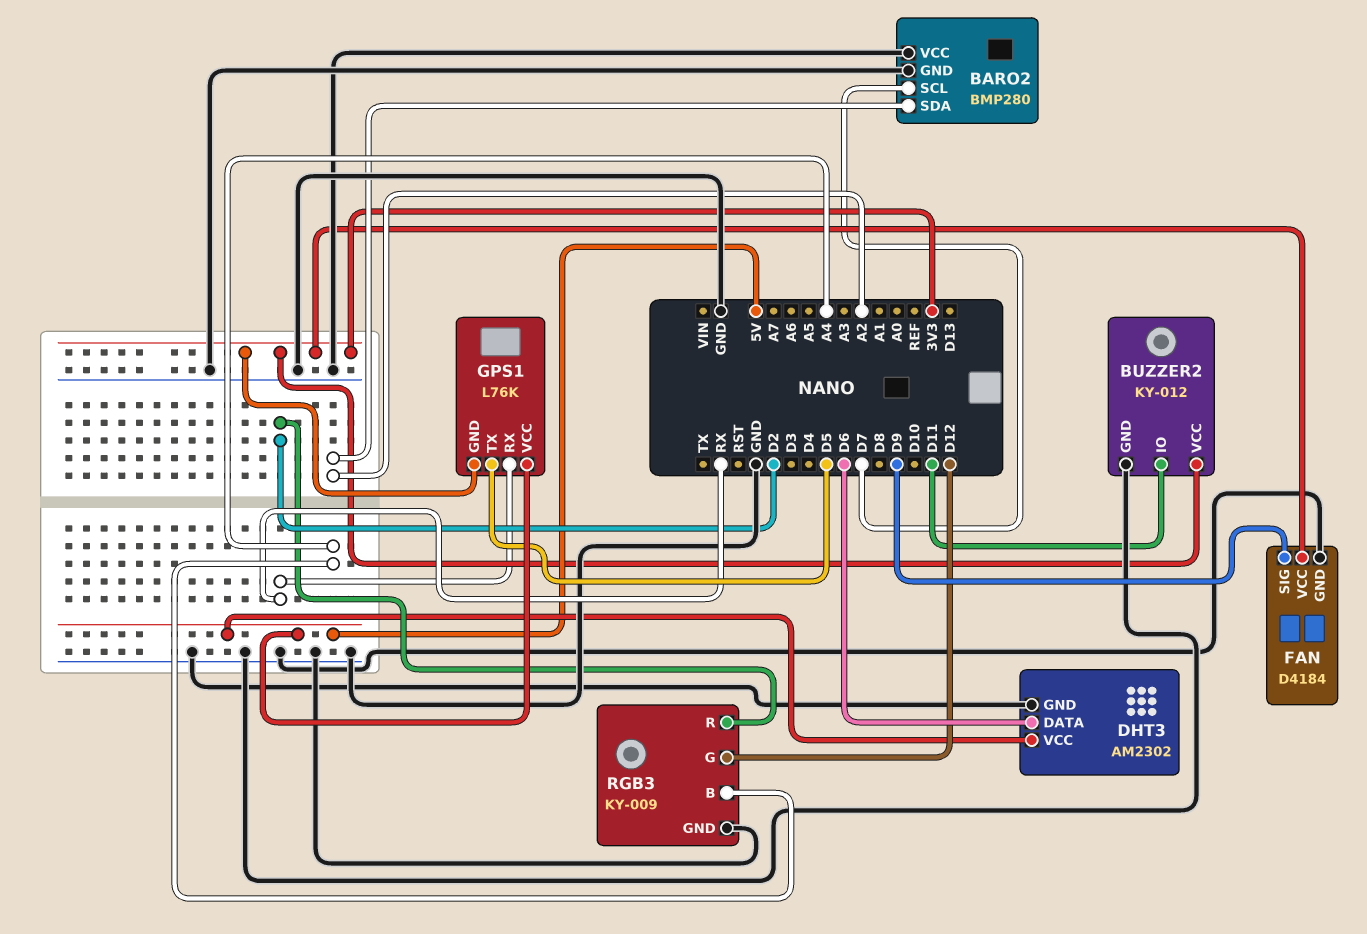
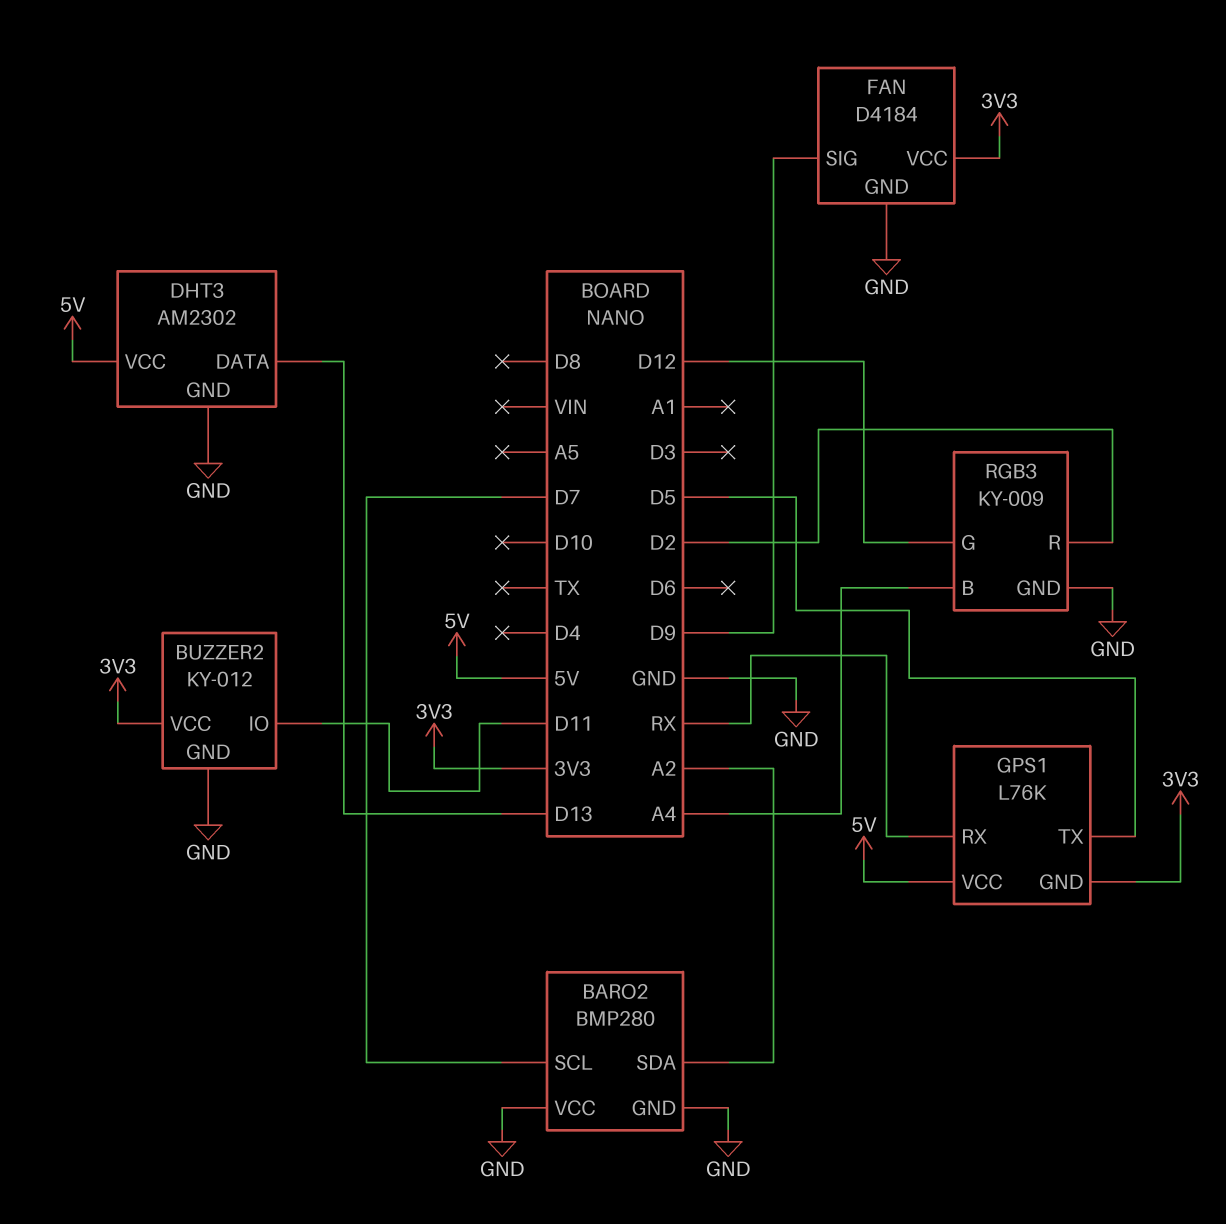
DHT3 pin DATA: D6 -> D13

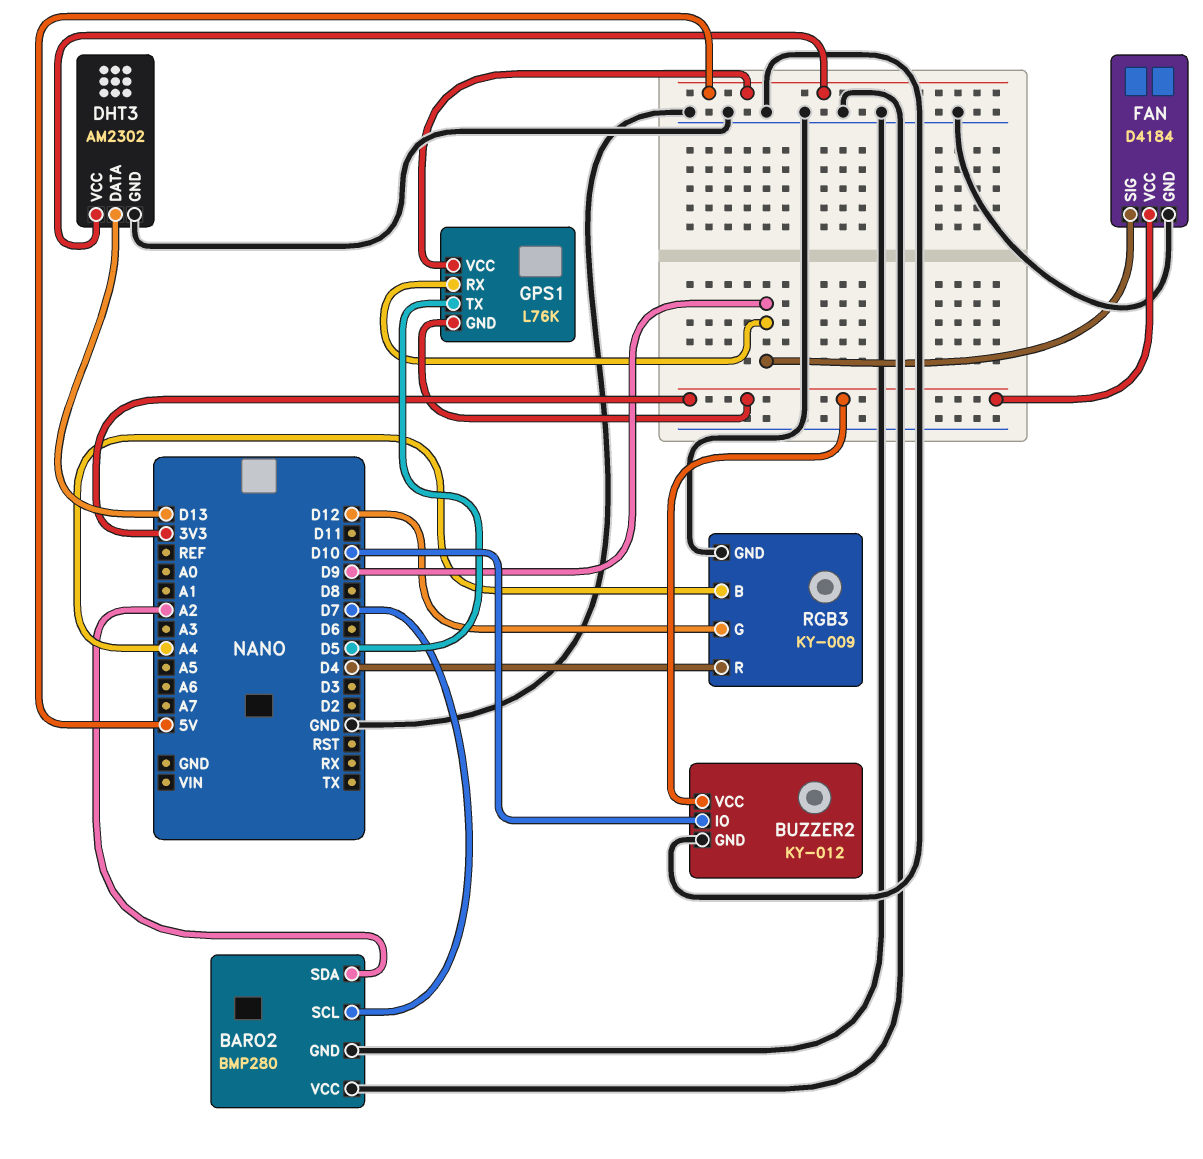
BUZZER2 pin IO: D11 -> D10
GPS1 pin RX: RX -> D9
RGB3 pin R: D2 -> D4

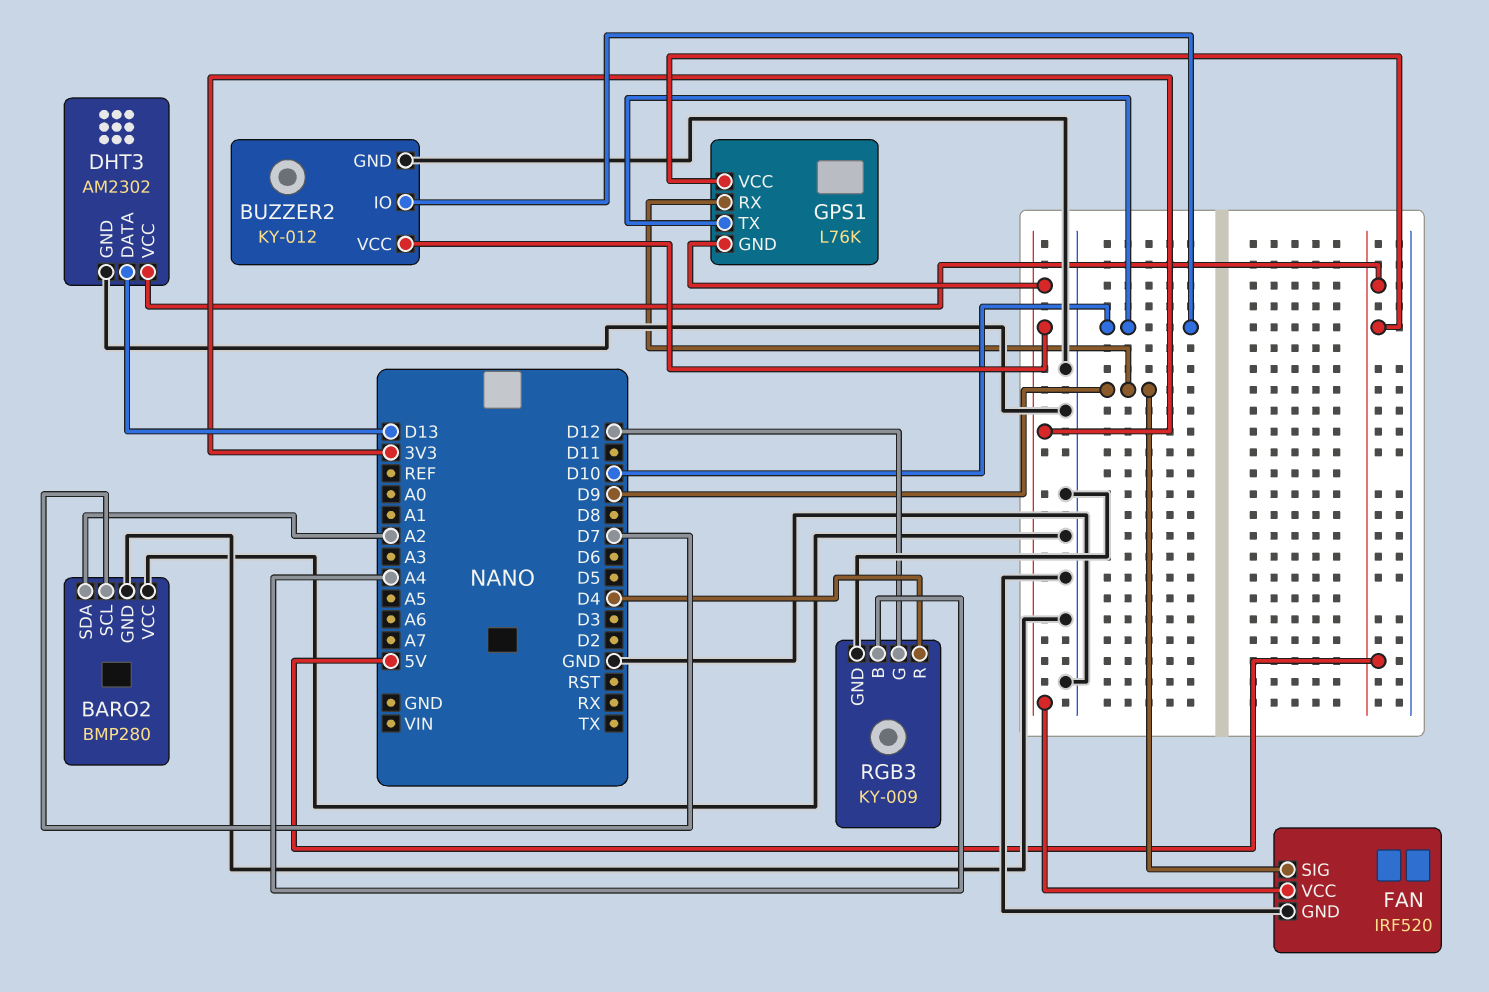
FAN: D4184 -> IRF520
GPS1 pin TX: D5 -> D10

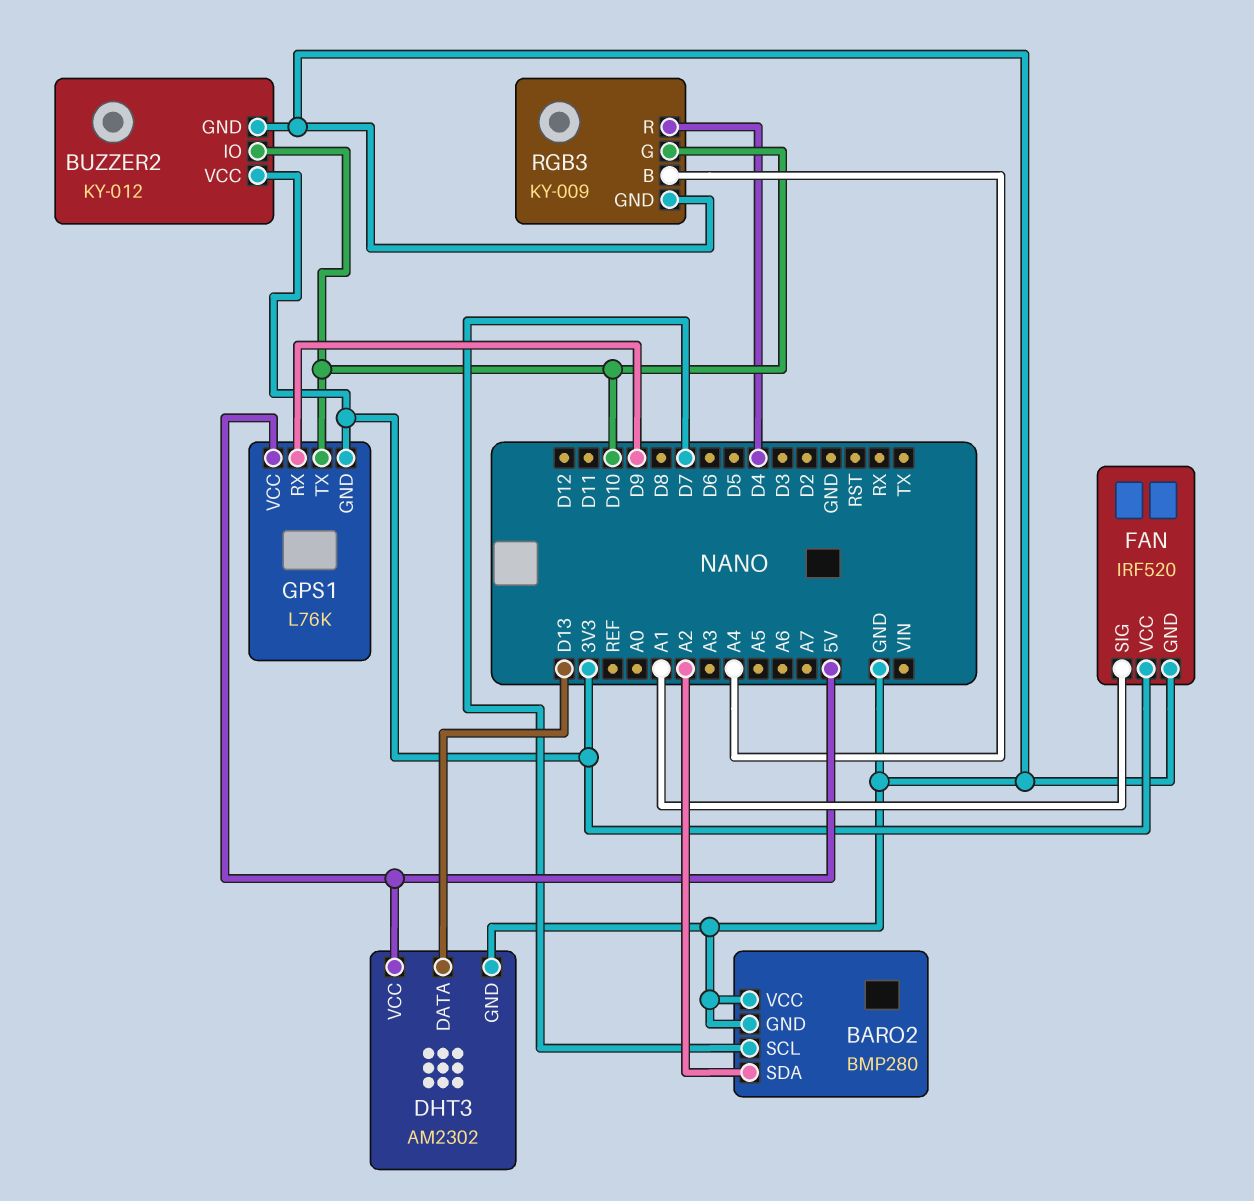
FAN pin SIG: D9 -> A1
RGB3 pin G: D12 -> D10

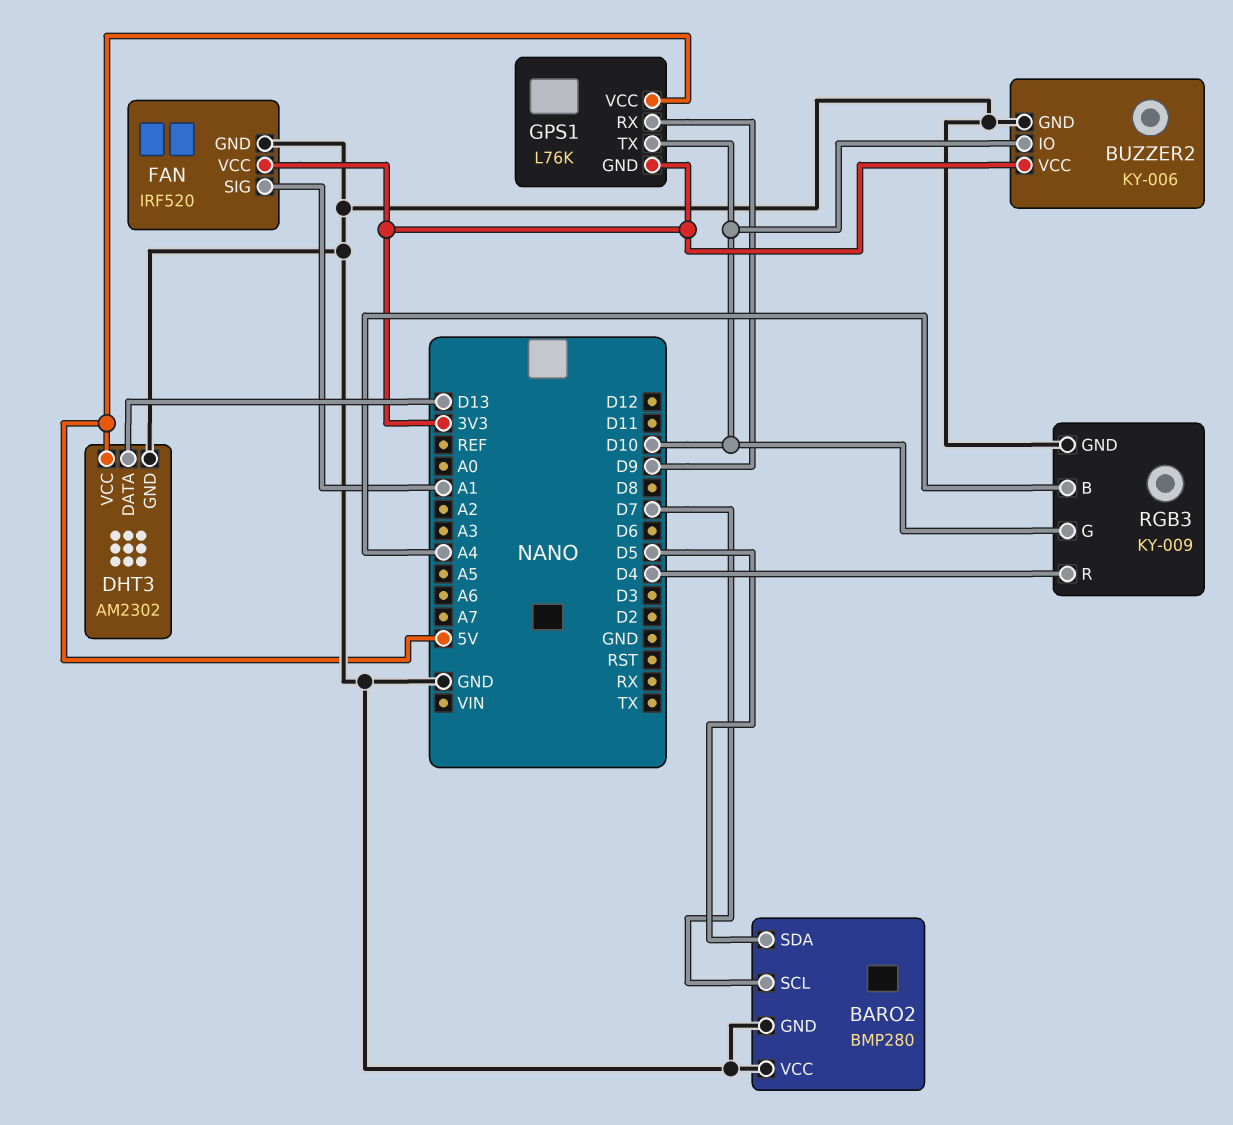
BARO2 pin SDA: A2 -> D5
BUZZER2: KY-012 -> KY-006

